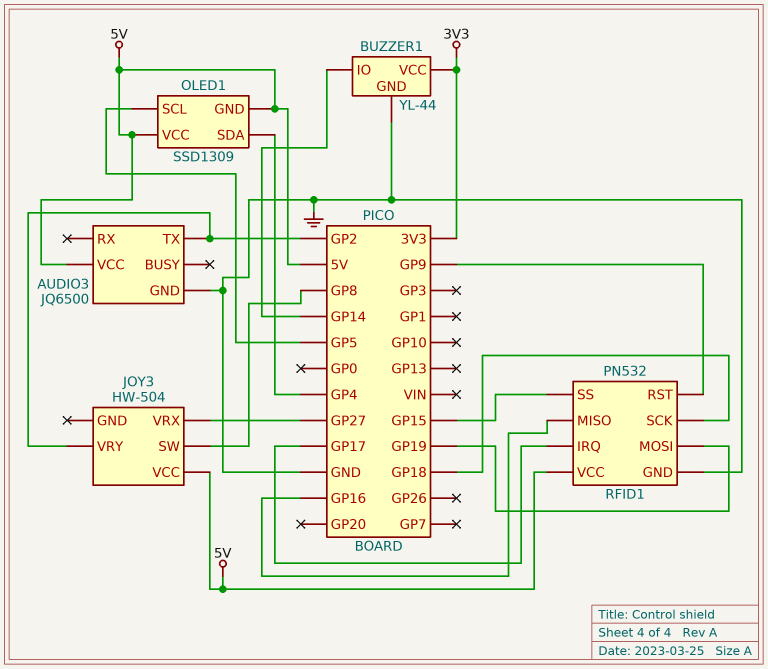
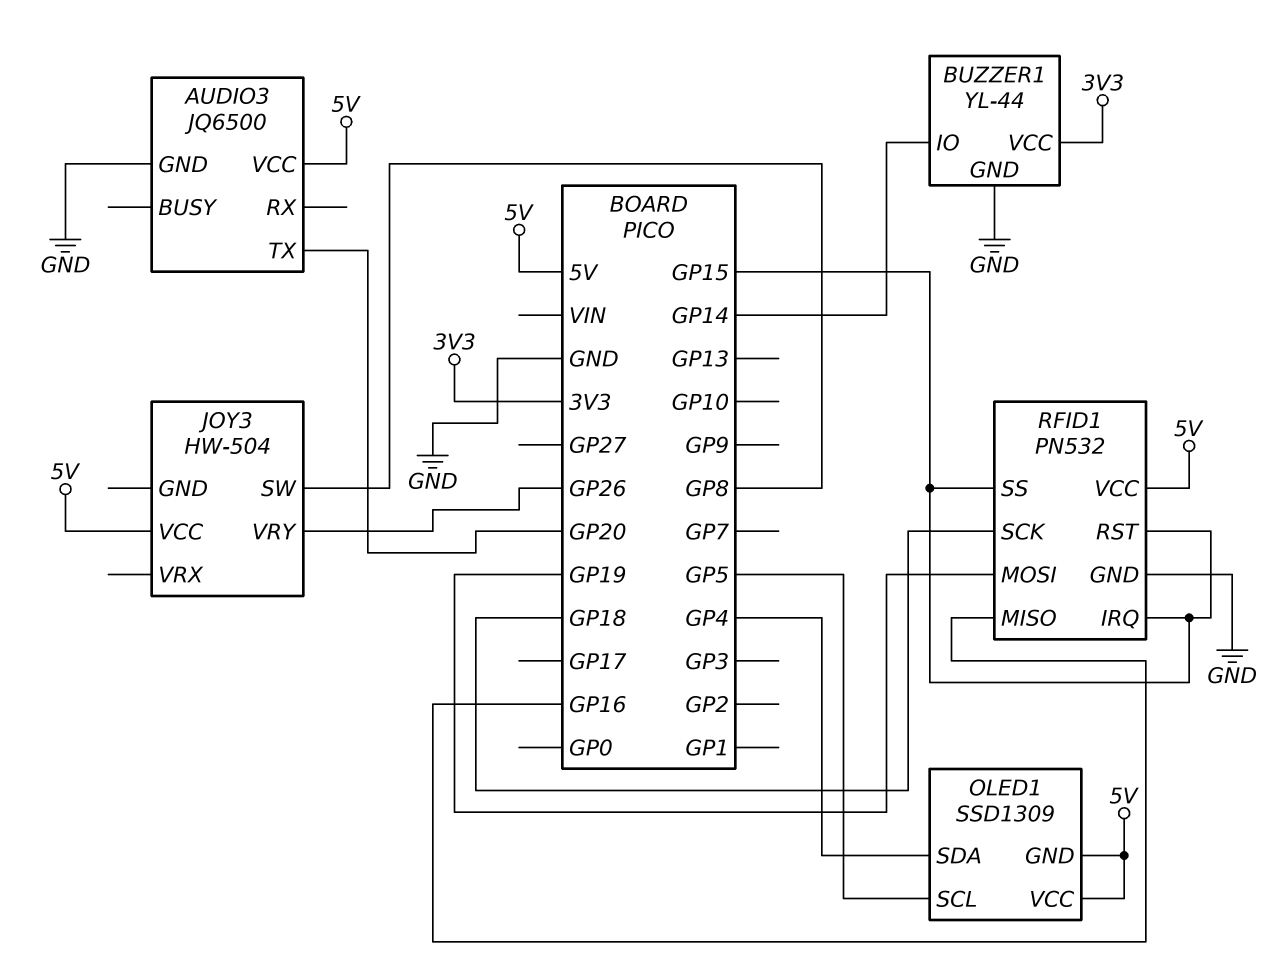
AUDIO3 pin TX: GP2 -> GP20
JOY3 pin VRX: GP27 -> none
JOY3 pin VRY: GP2 -> GP26
RFID1 pin IRQ: GP17 -> GP15
RFID1 pin RST: GP9 -> GP15

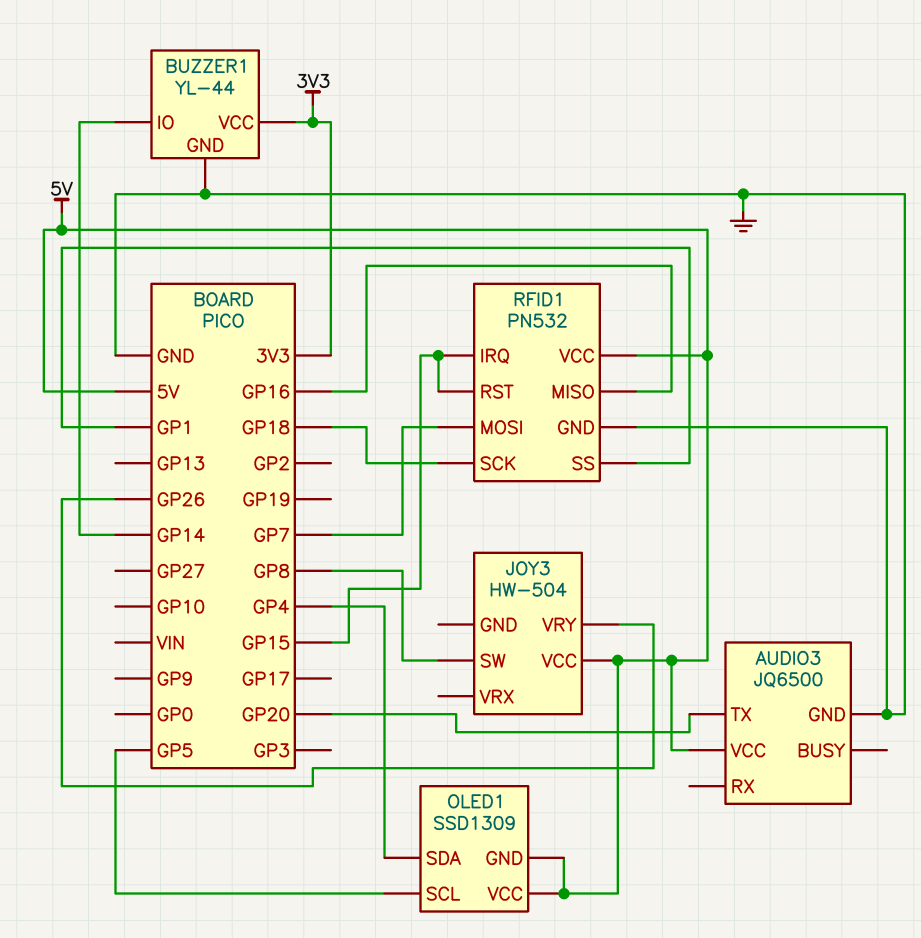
RFID1 pin MOSI: GP19 -> GP7
RFID1 pin SS: GP15 -> GP1

